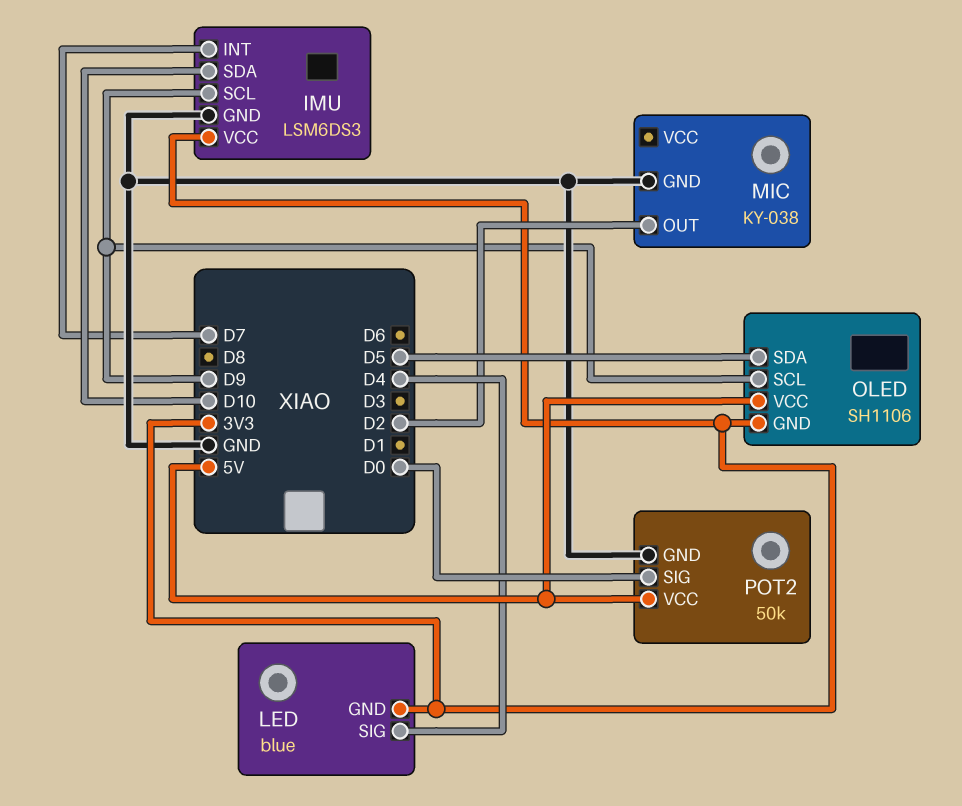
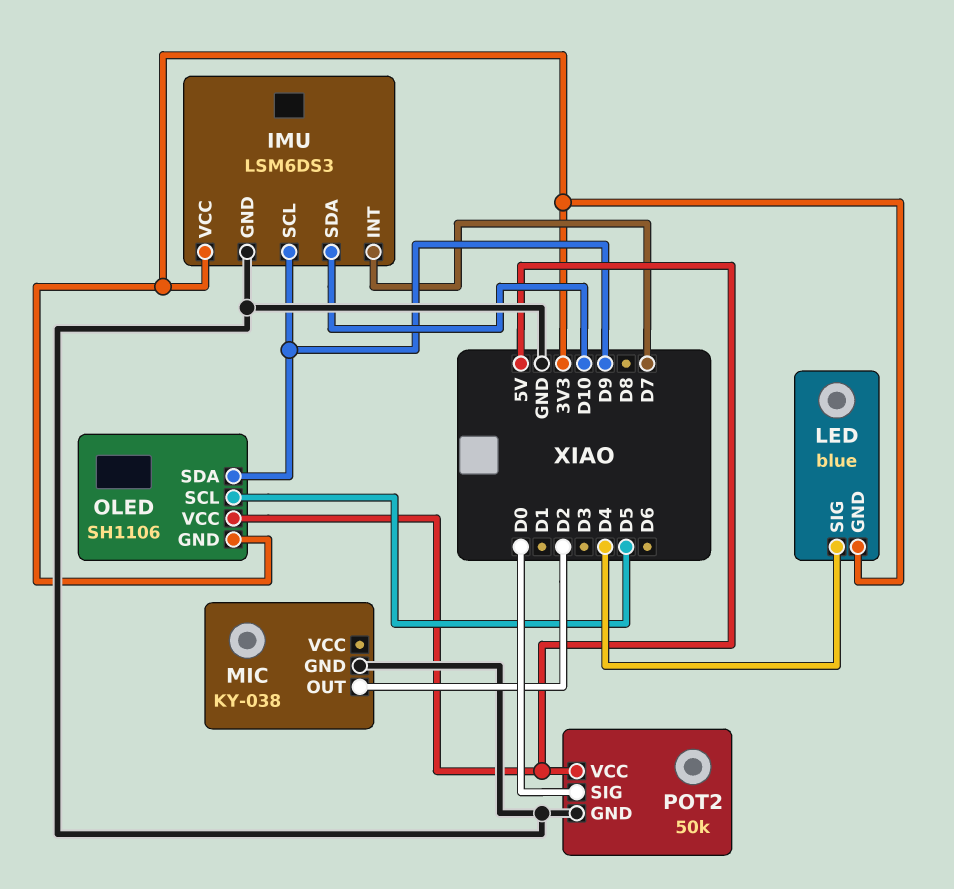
OLED pin SCL: D9 -> D5
OLED pin SDA: D5 -> D9

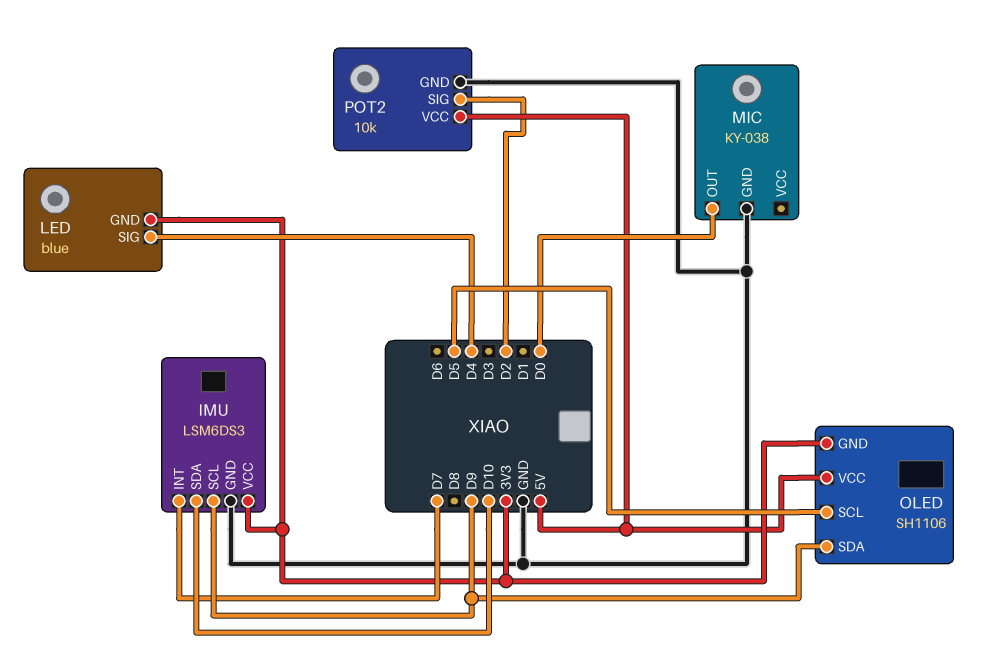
MIC pin OUT: D2 -> D0
POT2: 50k -> 10k
POT2 pin SIG: D0 -> D2

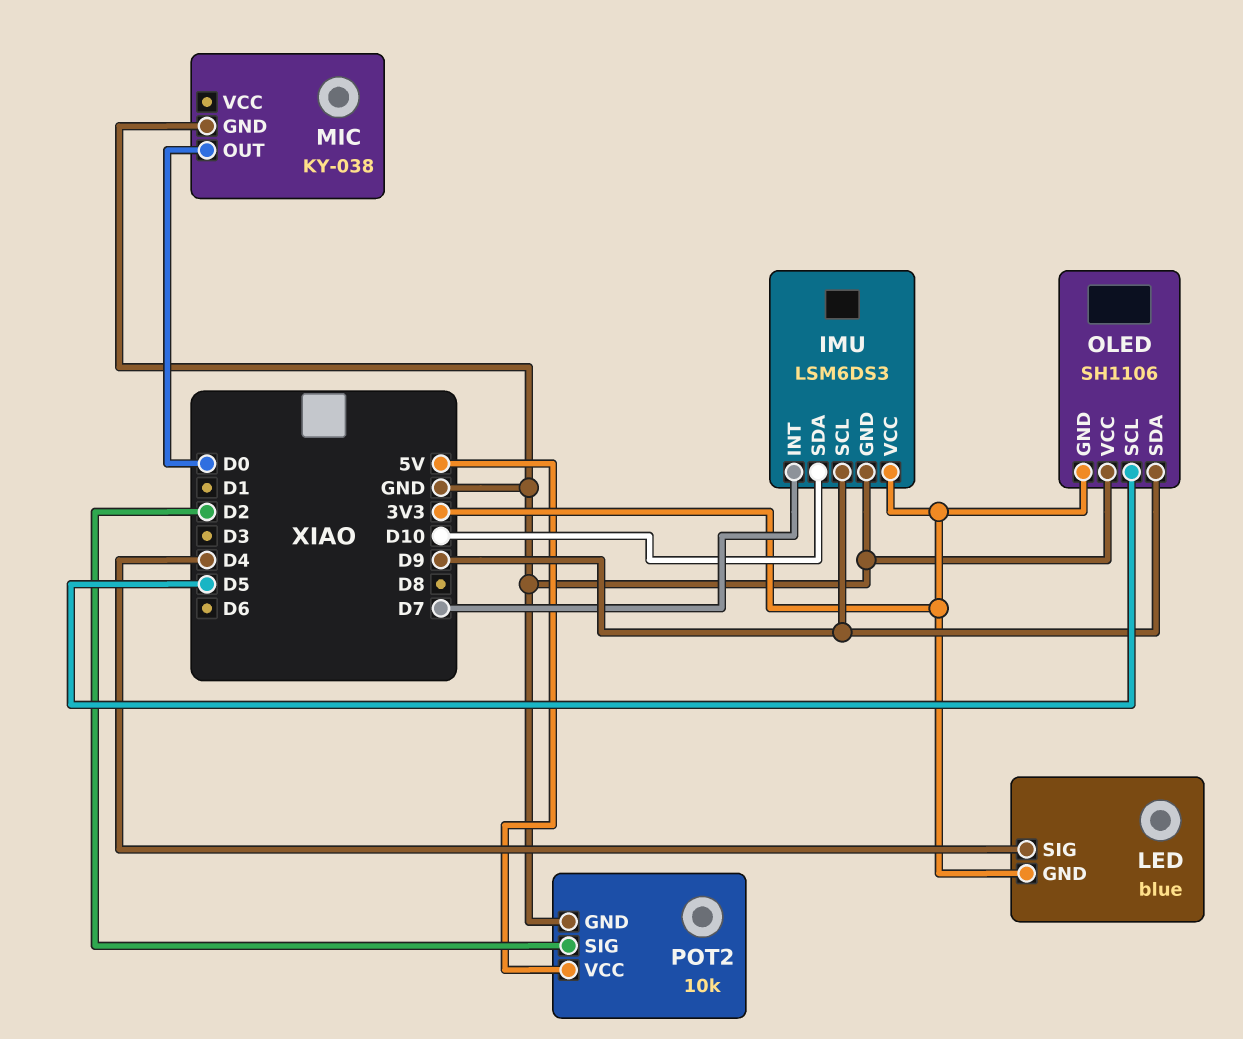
OLED pin VCC: 5V -> GND

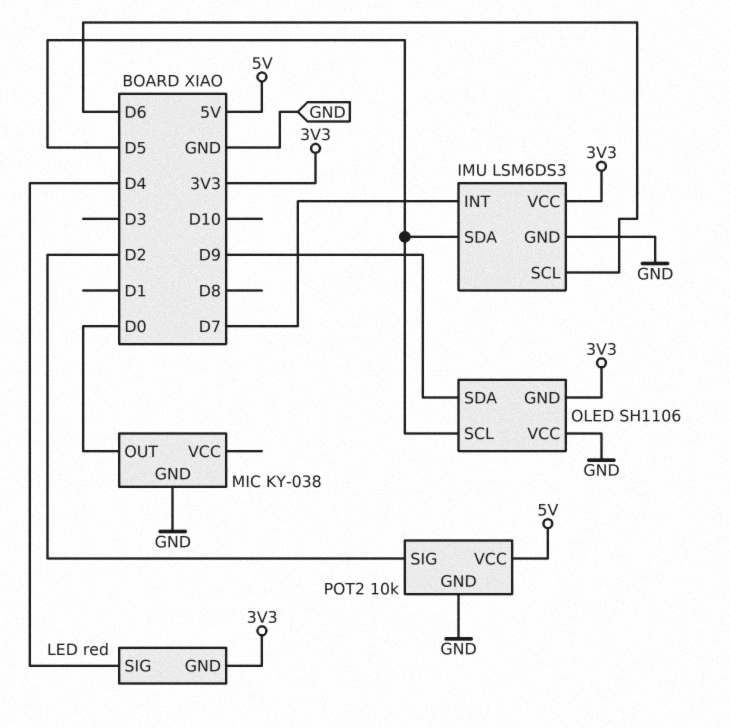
IMU pin SCL: D9 -> D6
IMU pin SDA: D10 -> D5
LED: blue -> red

